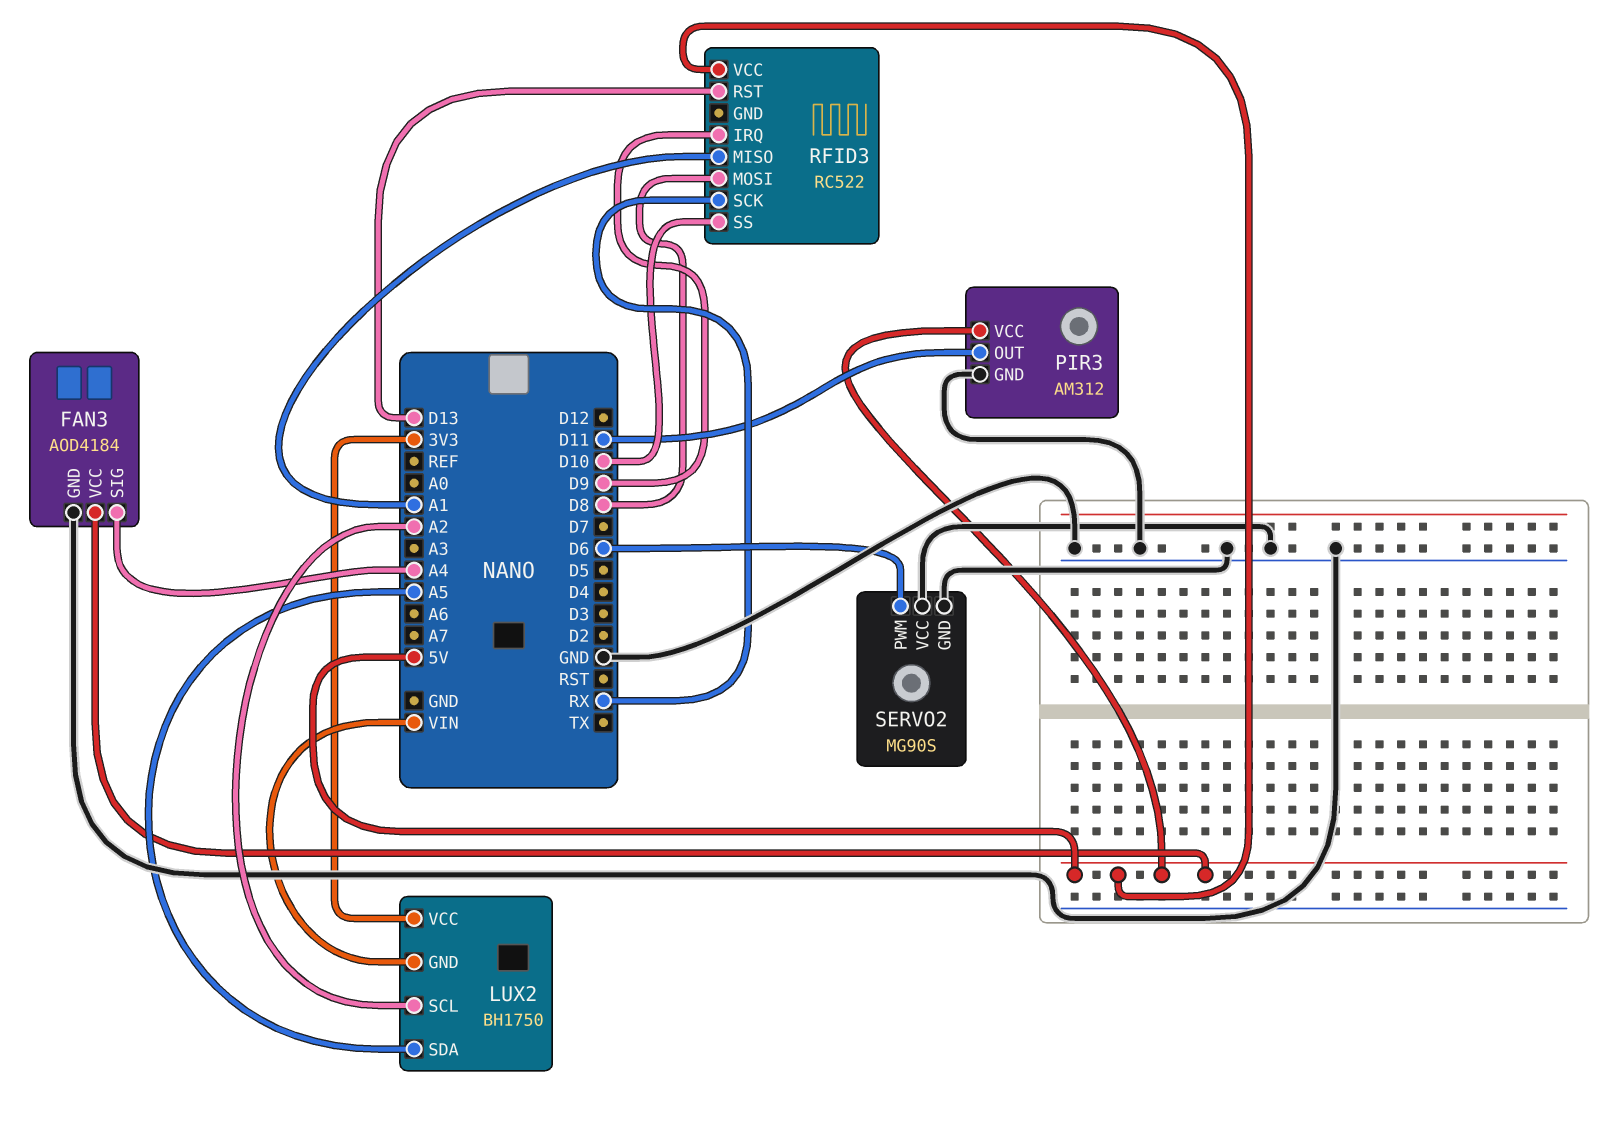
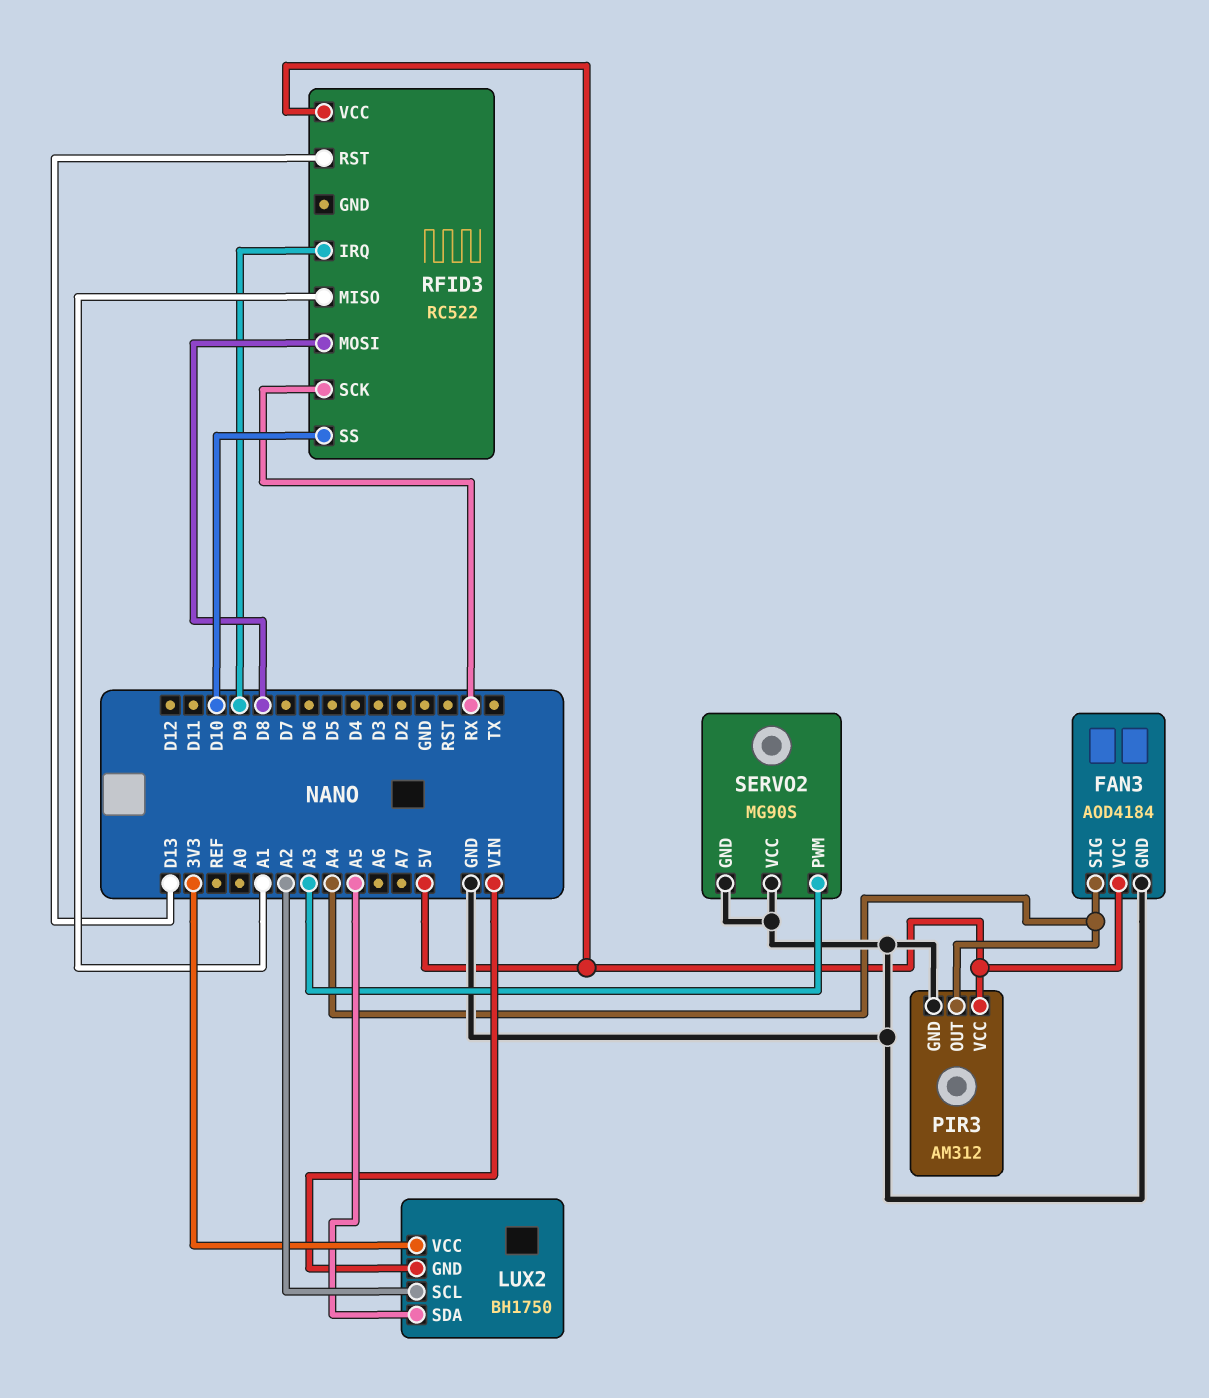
PIR3 pin OUT: D11 -> A4
SERVO2 pin PWM: D6 -> A3

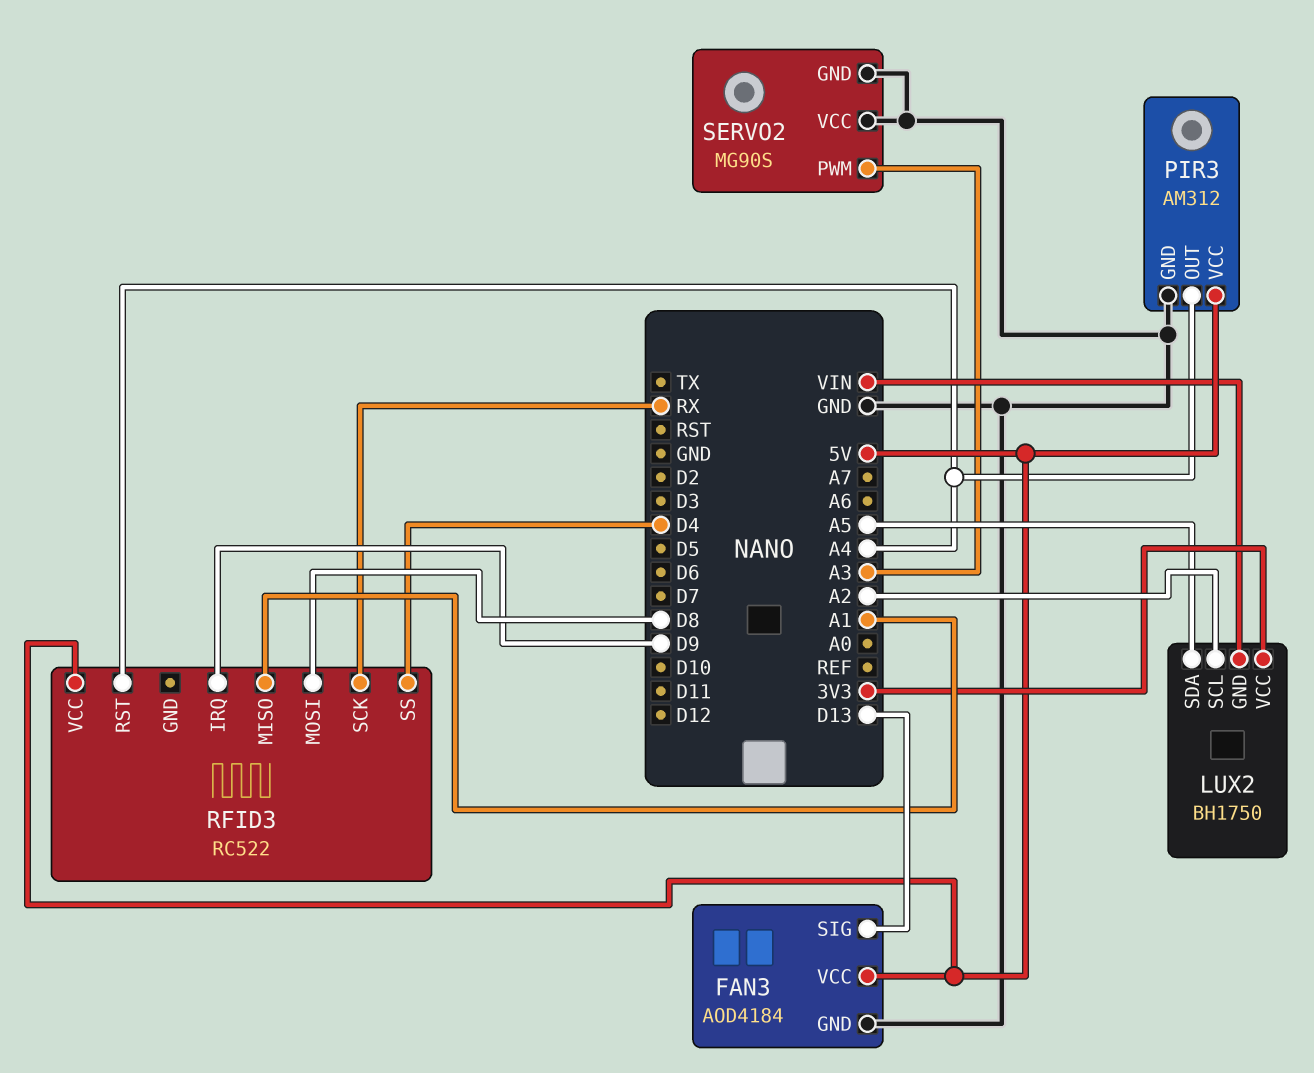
FAN3 pin SIG: A4 -> D13
RFID3 pin RST: D13 -> A4
RFID3 pin SS: D10 -> D4

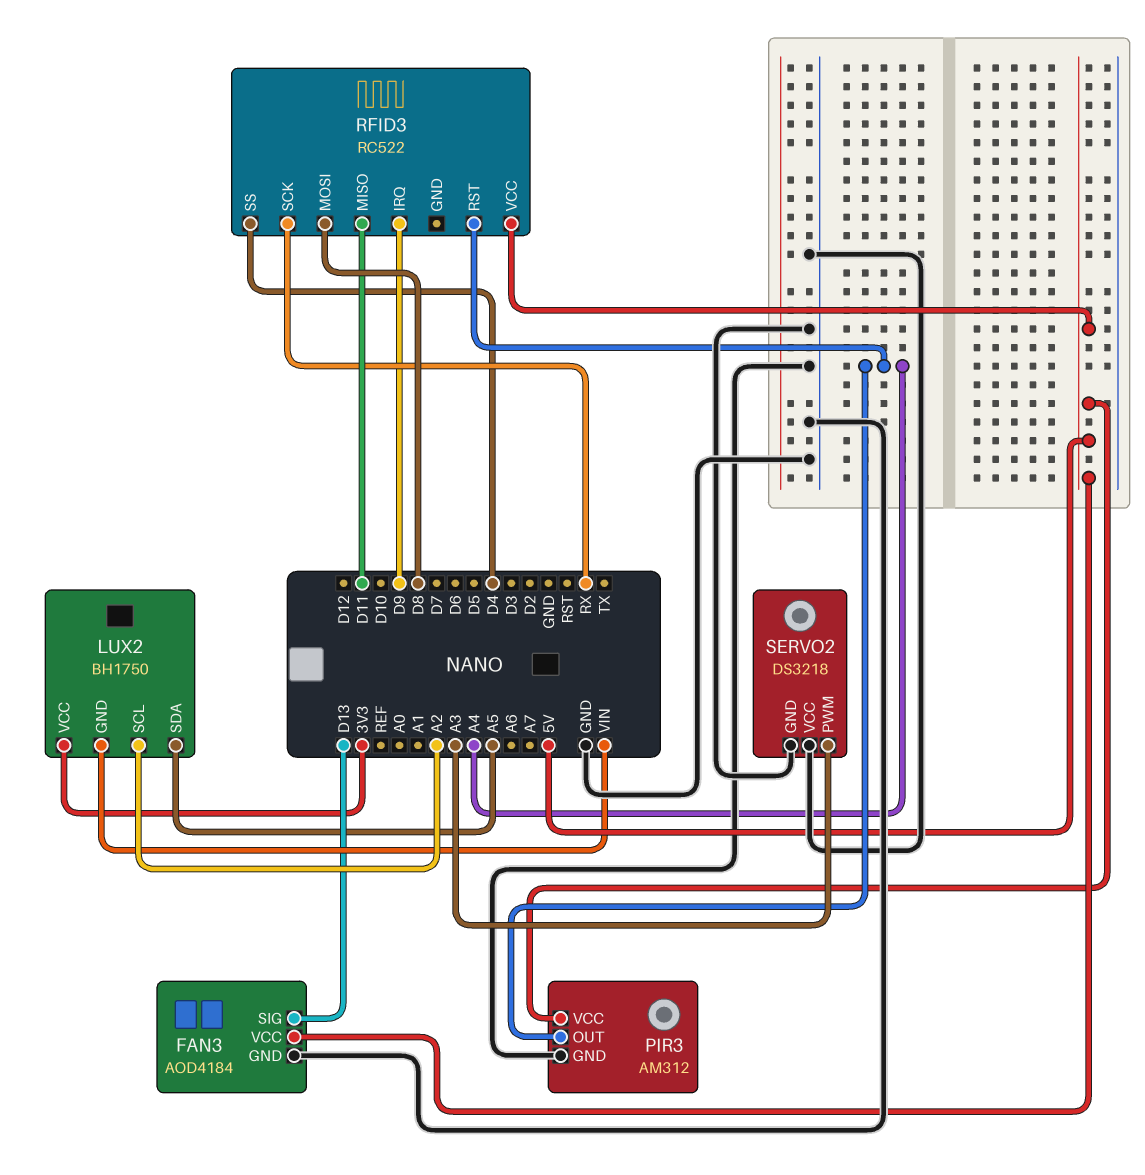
RFID3 pin MISO: A1 -> D11
SERVO2: MG90S -> DS3218

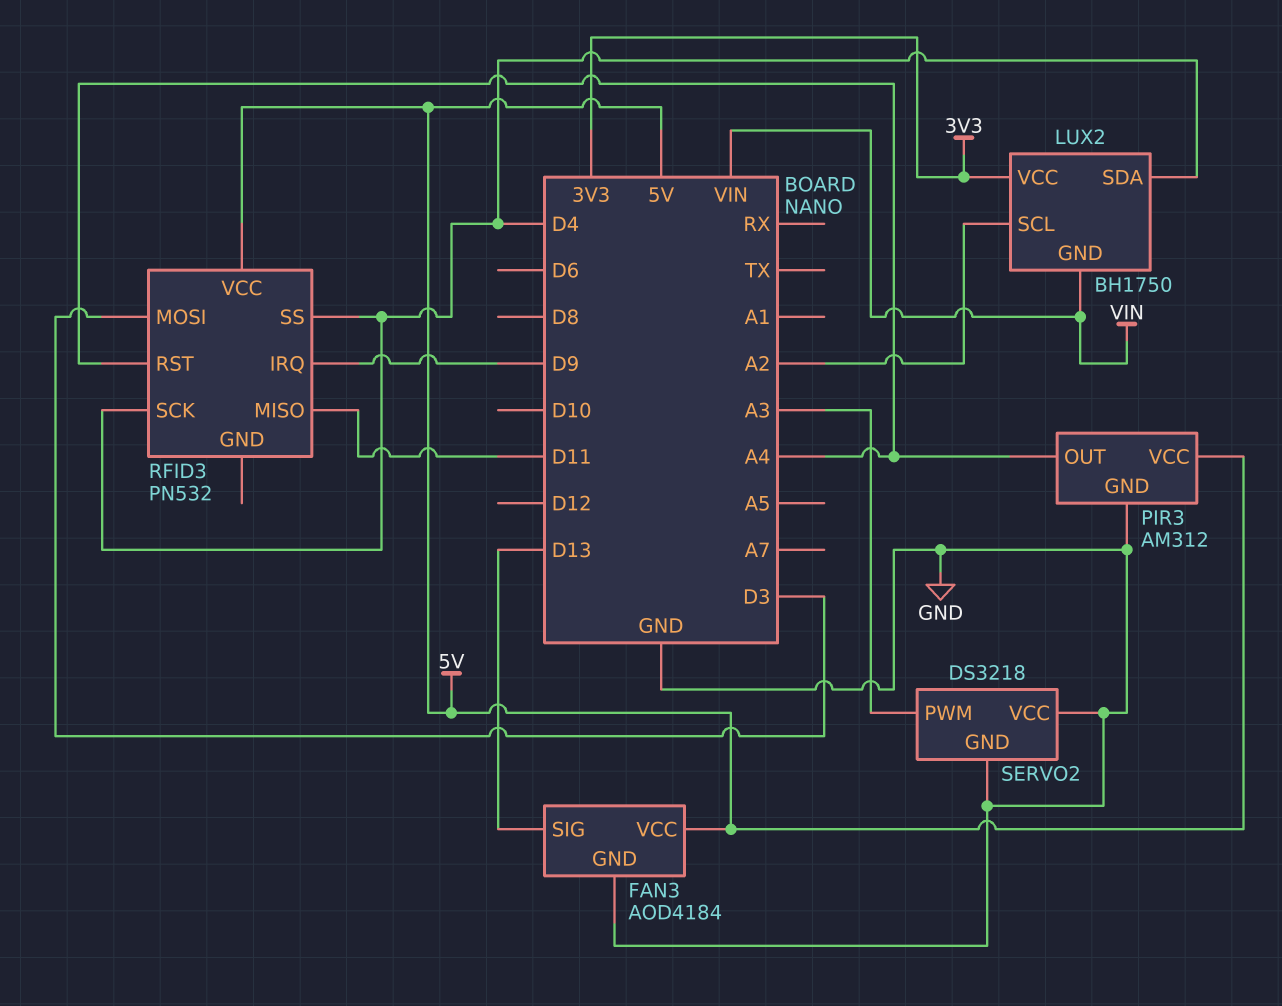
LUX2 pin SDA: A5 -> D4
RFID3: RC522 -> PN532
RFID3 pin MOSI: D8 -> D3
RFID3 pin SCK: RX -> D4

